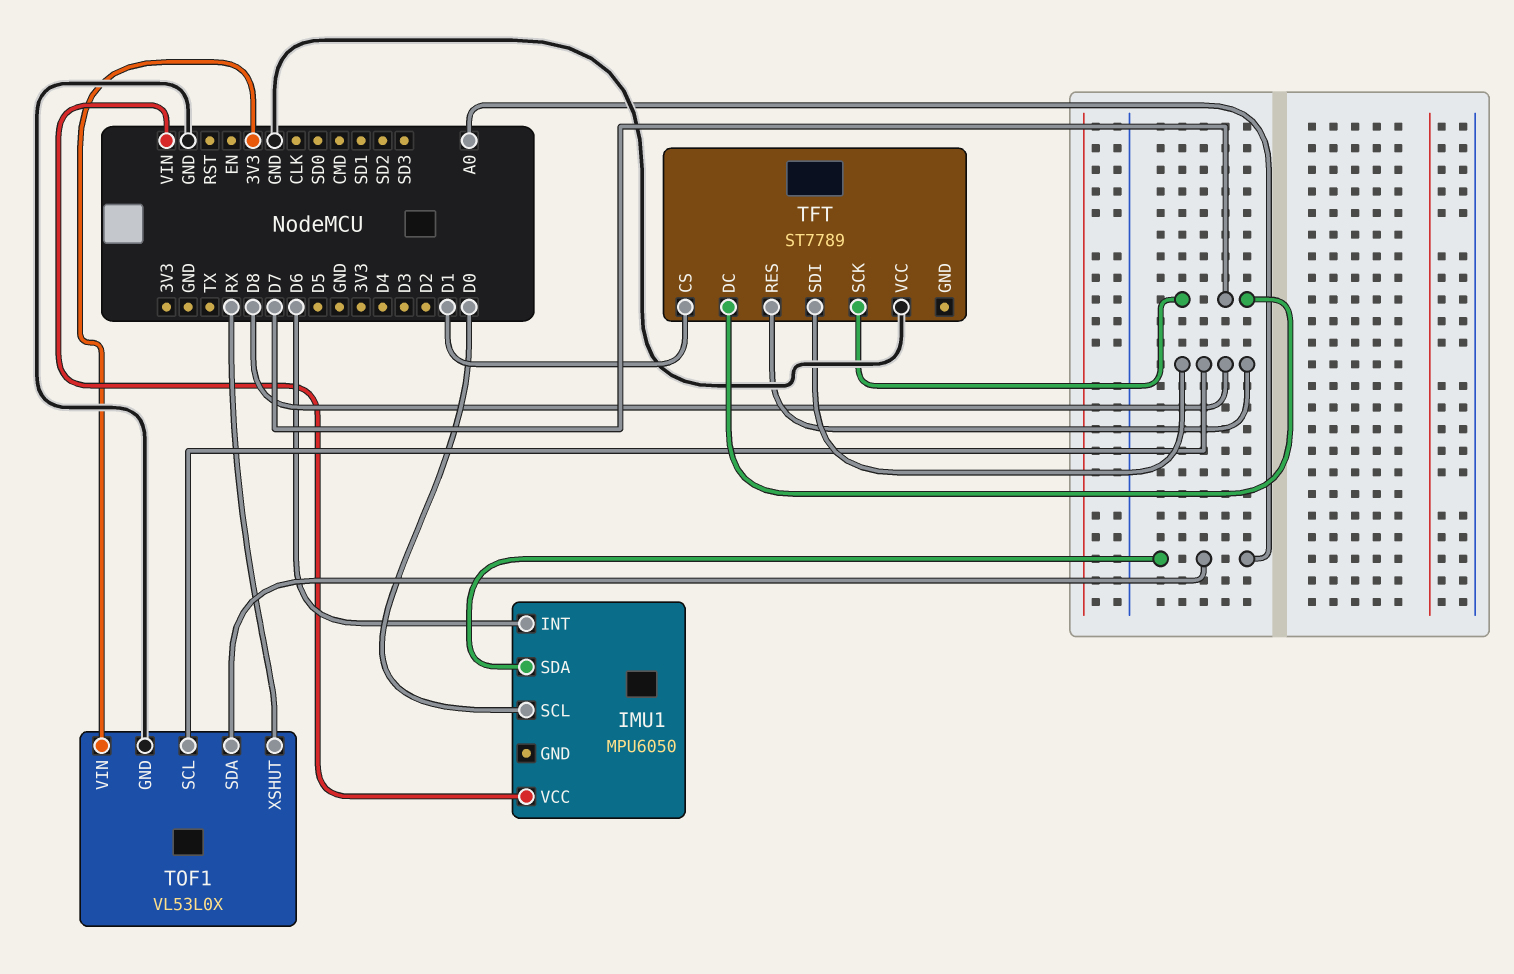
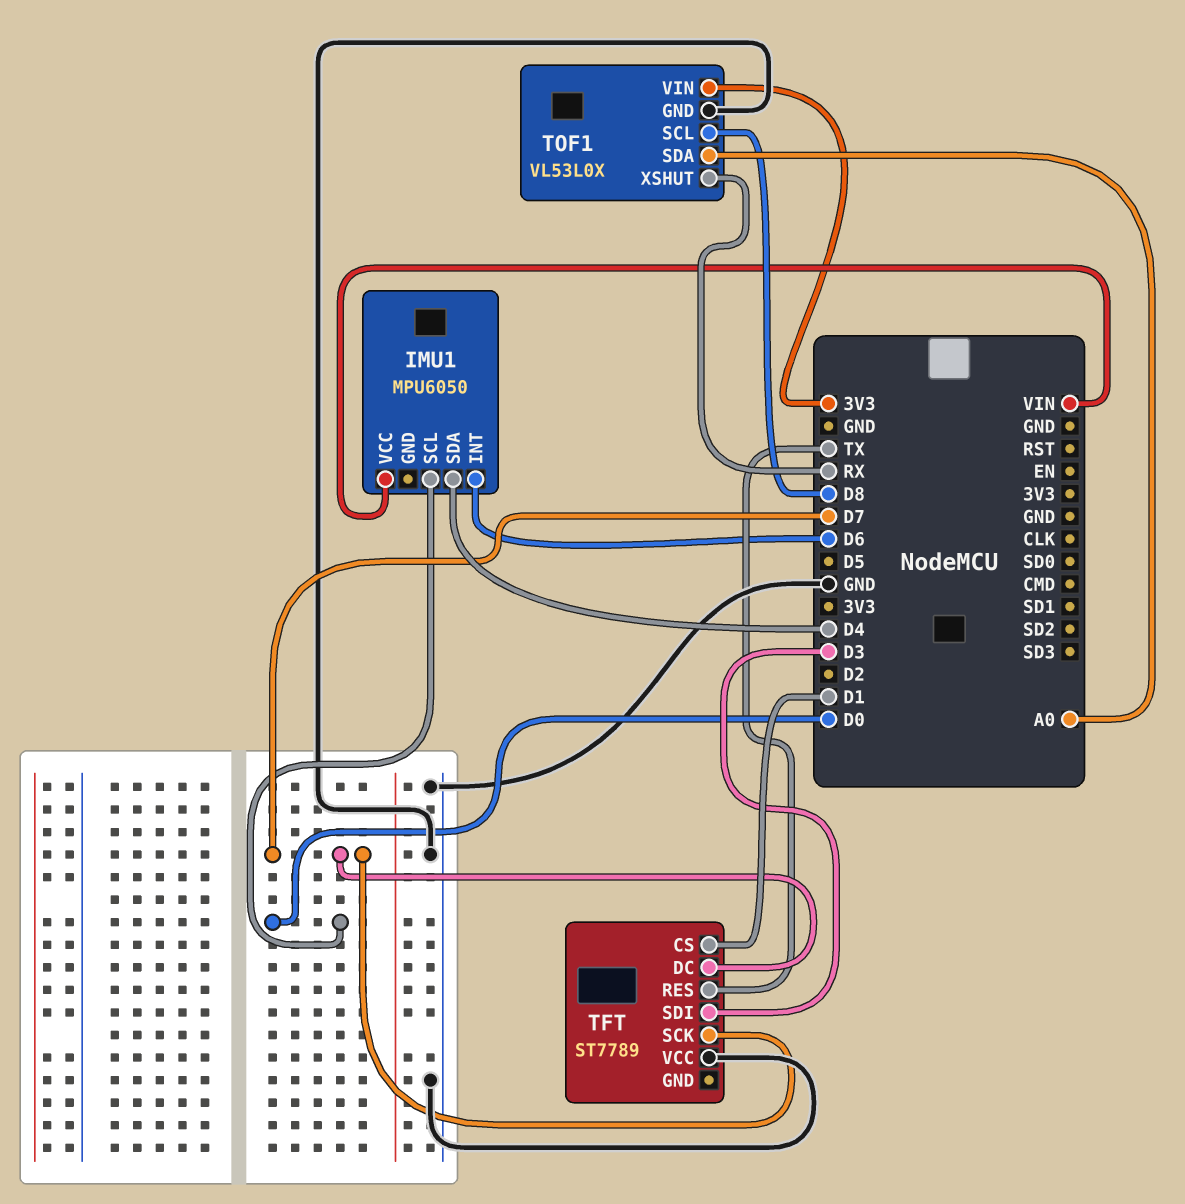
IMU1 pin SDA: A0 -> D4
TFT pin RES: D8 -> TX
TFT pin SDI: D8 -> D3

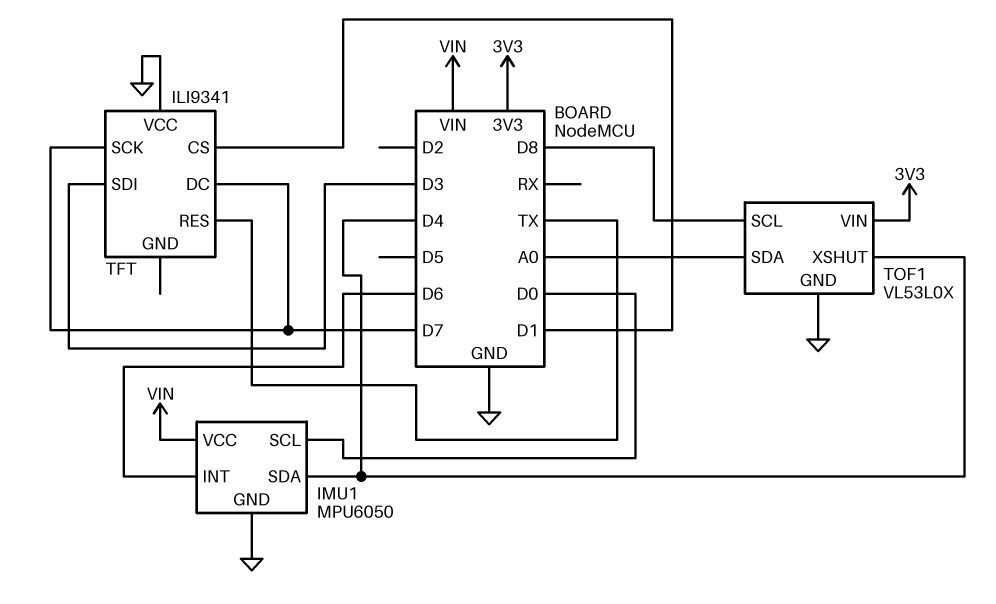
IMU1 pin GND: none -> GND
TFT: ST7789 -> ILI9341
TOF1 pin XSHUT: RX -> D4

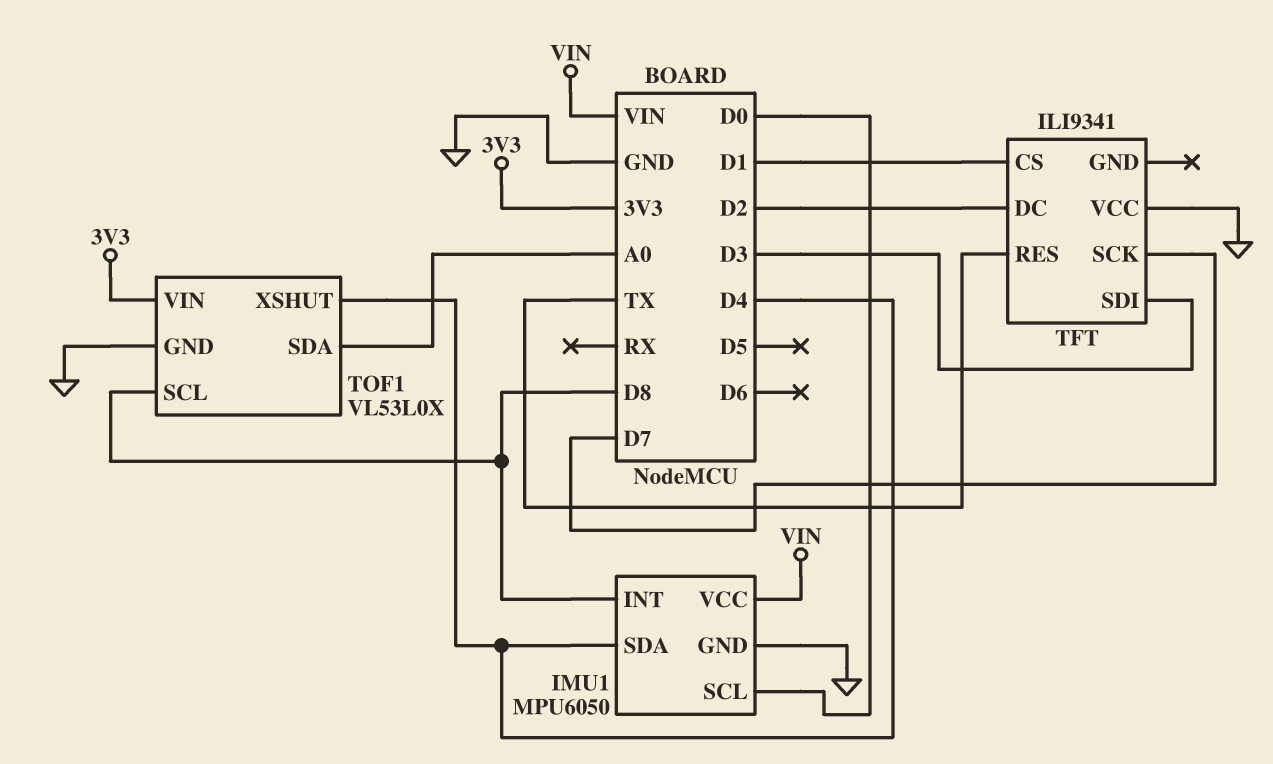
IMU1 pin INT: D6 -> D8
TFT pin DC: D7 -> D2

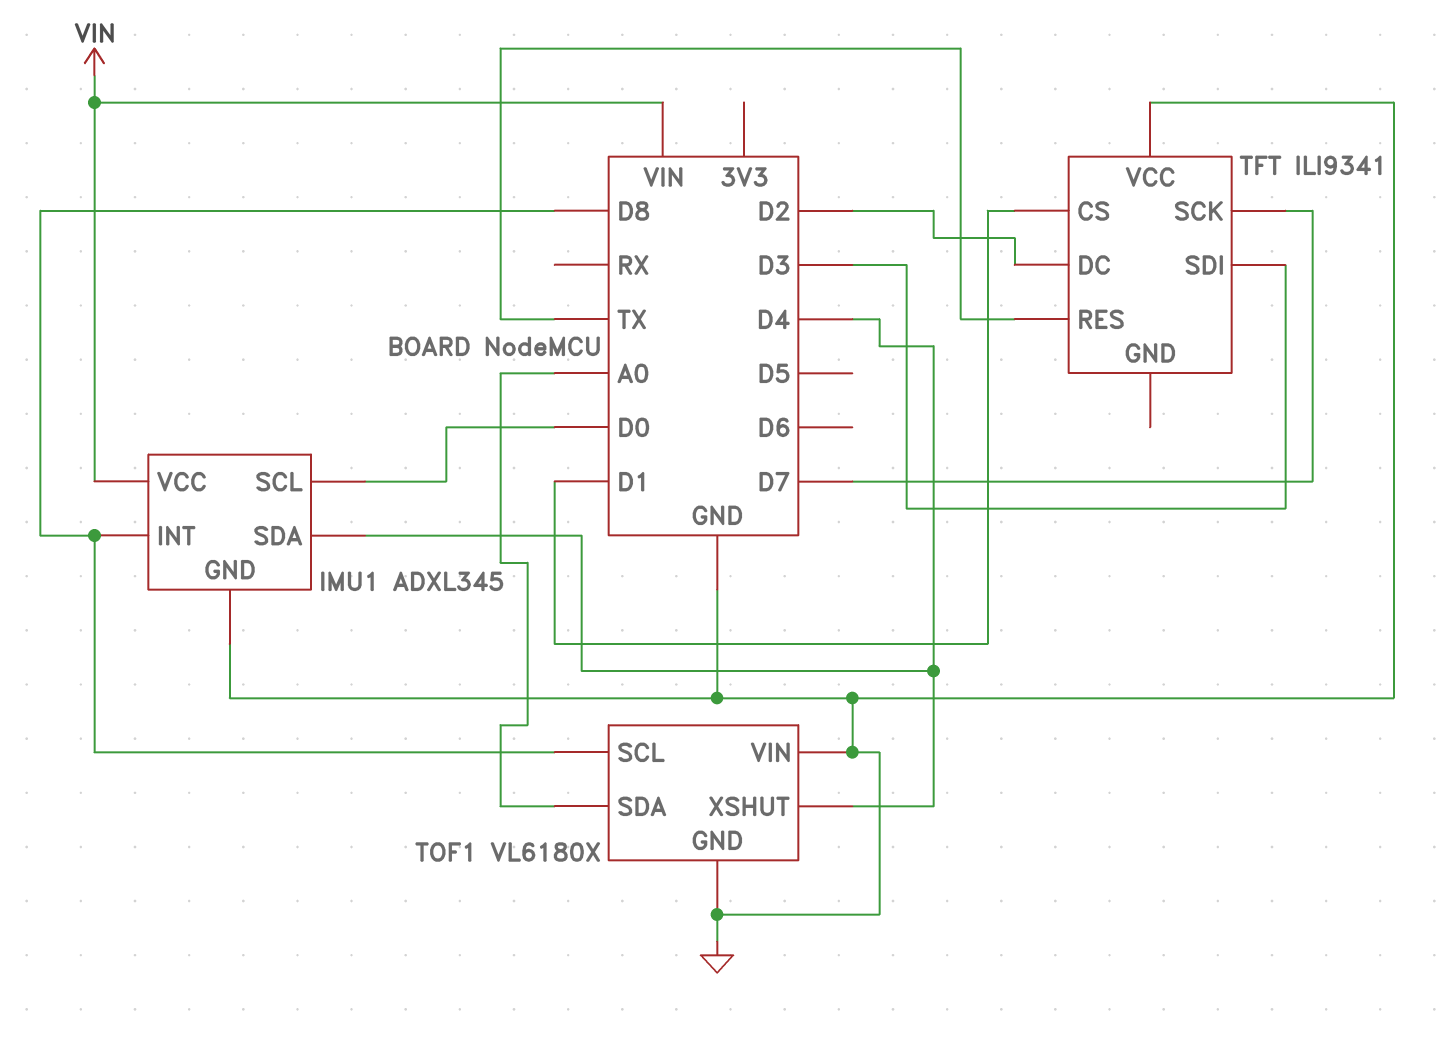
IMU1: MPU6050 -> ADXL345
TOF1: VL53L0X -> VL6180X
TOF1 pin VIN: 3V3 -> GND

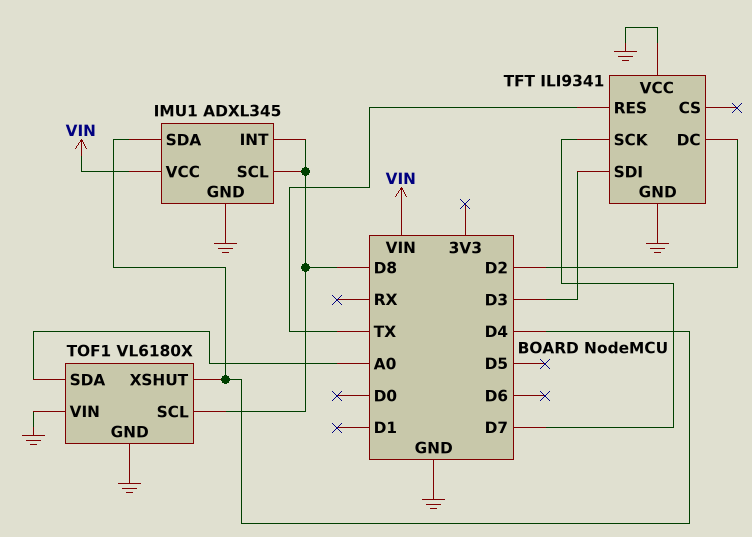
IMU1 pin SCL: D0 -> D8
TFT pin CS: D1 -> none
TFT pin GND: none -> GND

